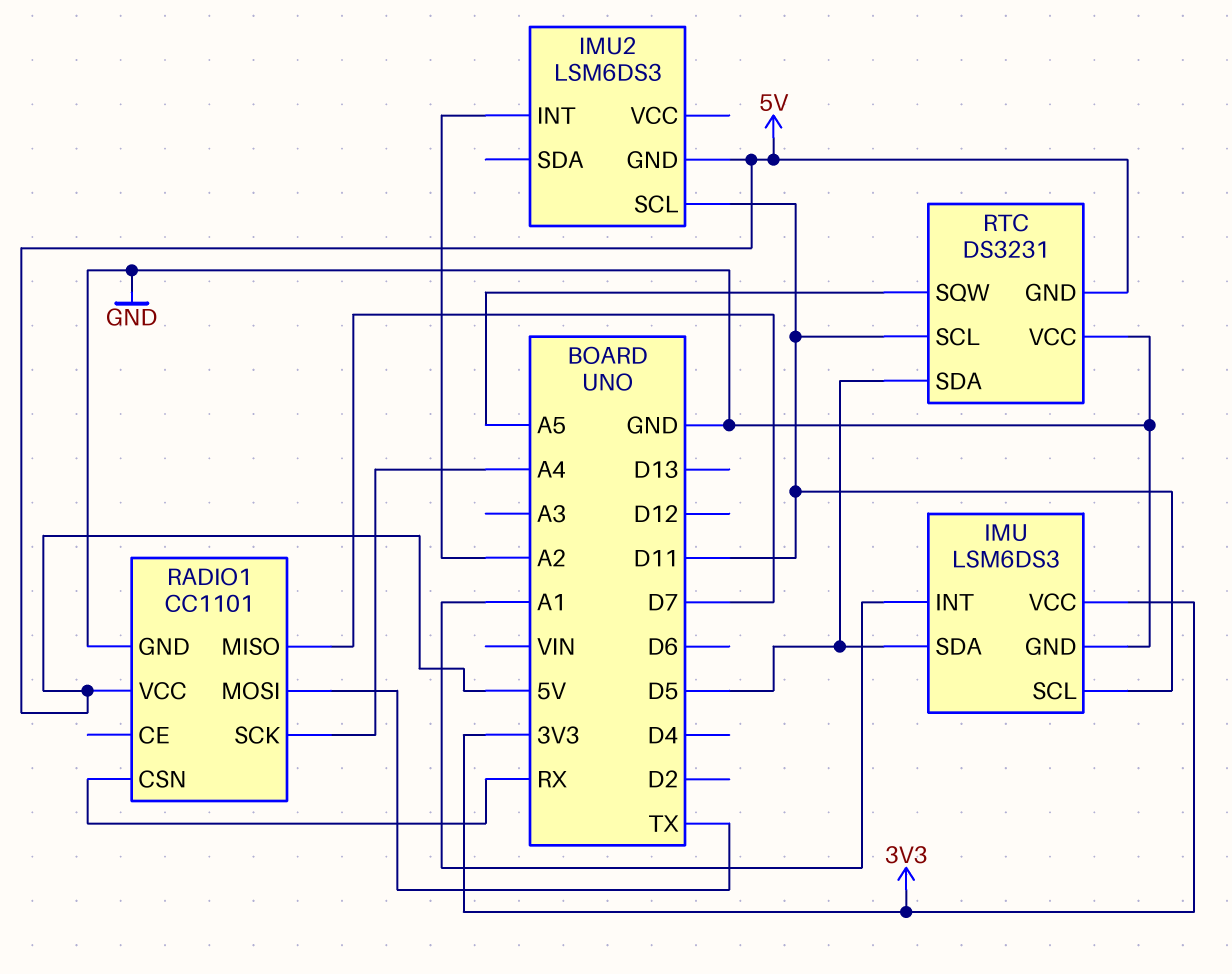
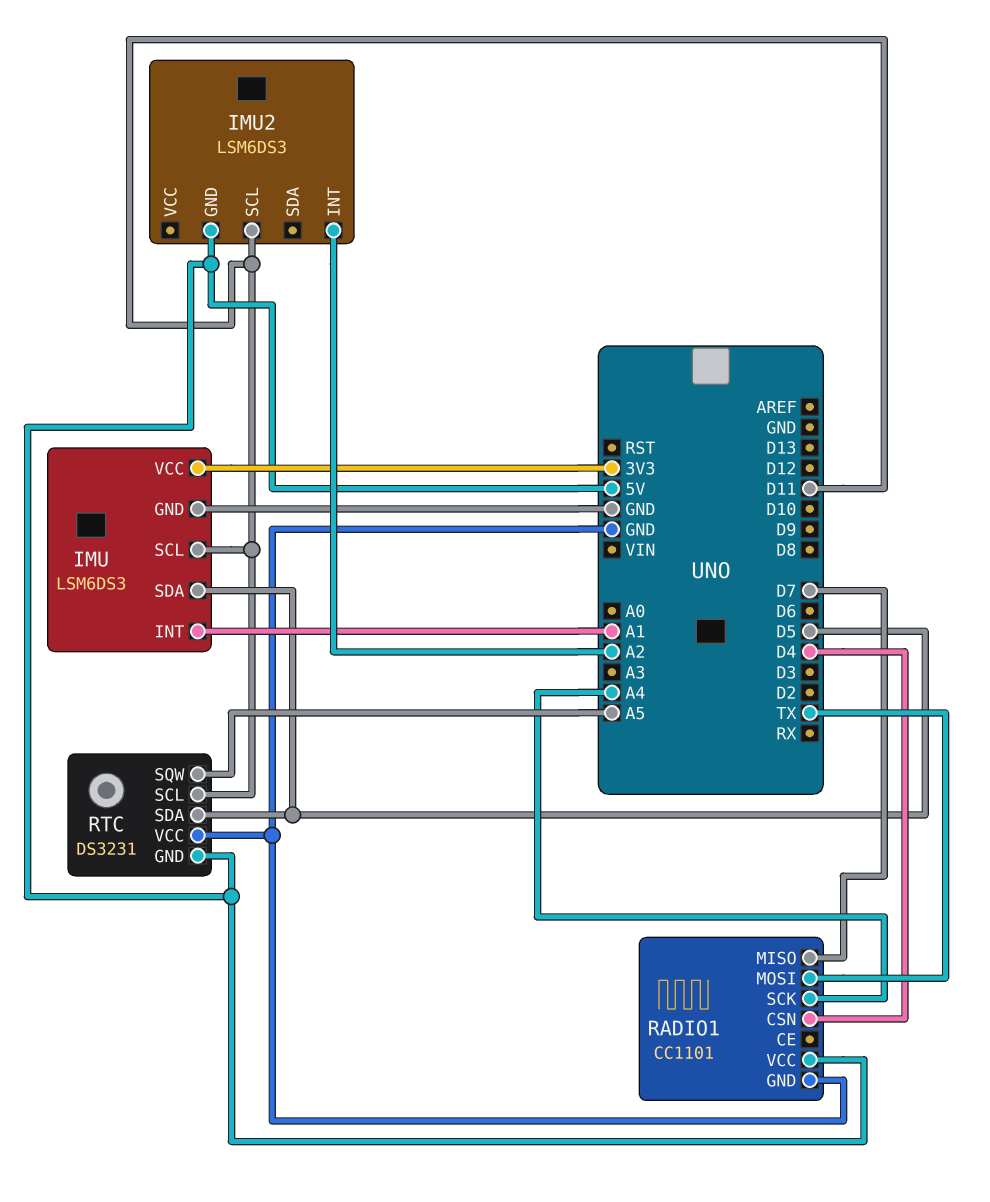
RADIO1 pin CSN: RX -> D4

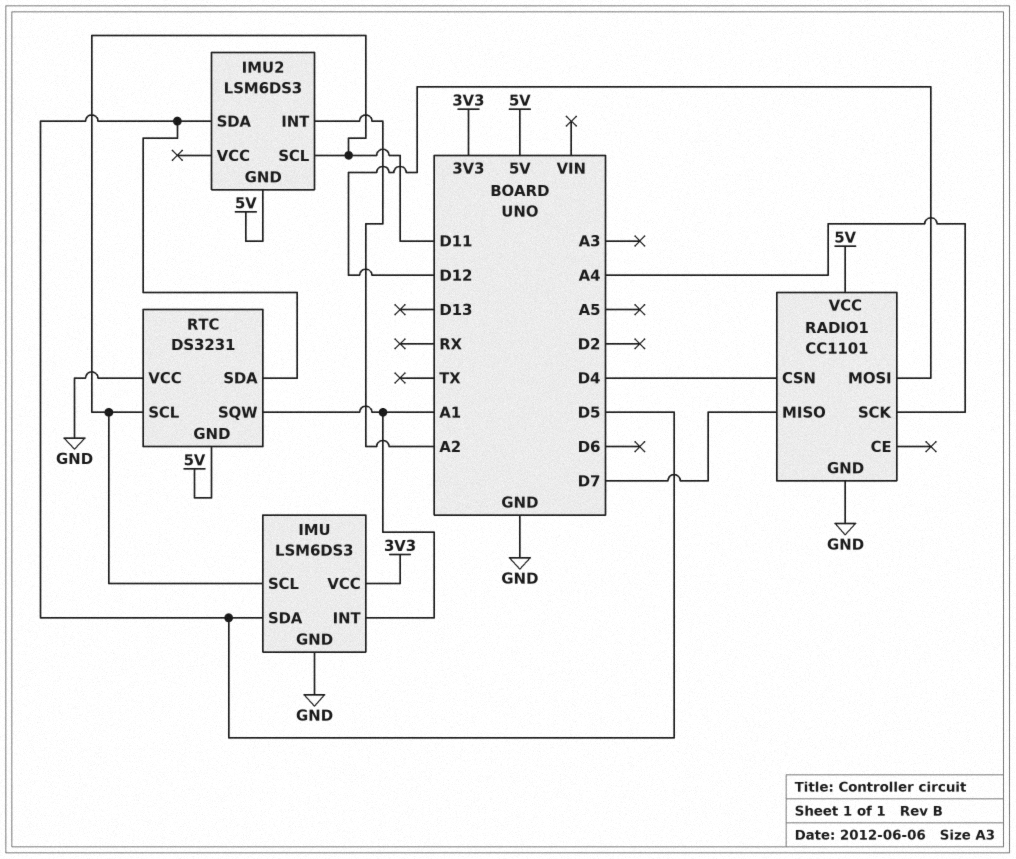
IMU2 pin SDA: none -> D5
RADIO1 pin MOSI: TX -> D12
RTC pin SQW: A5 -> A1

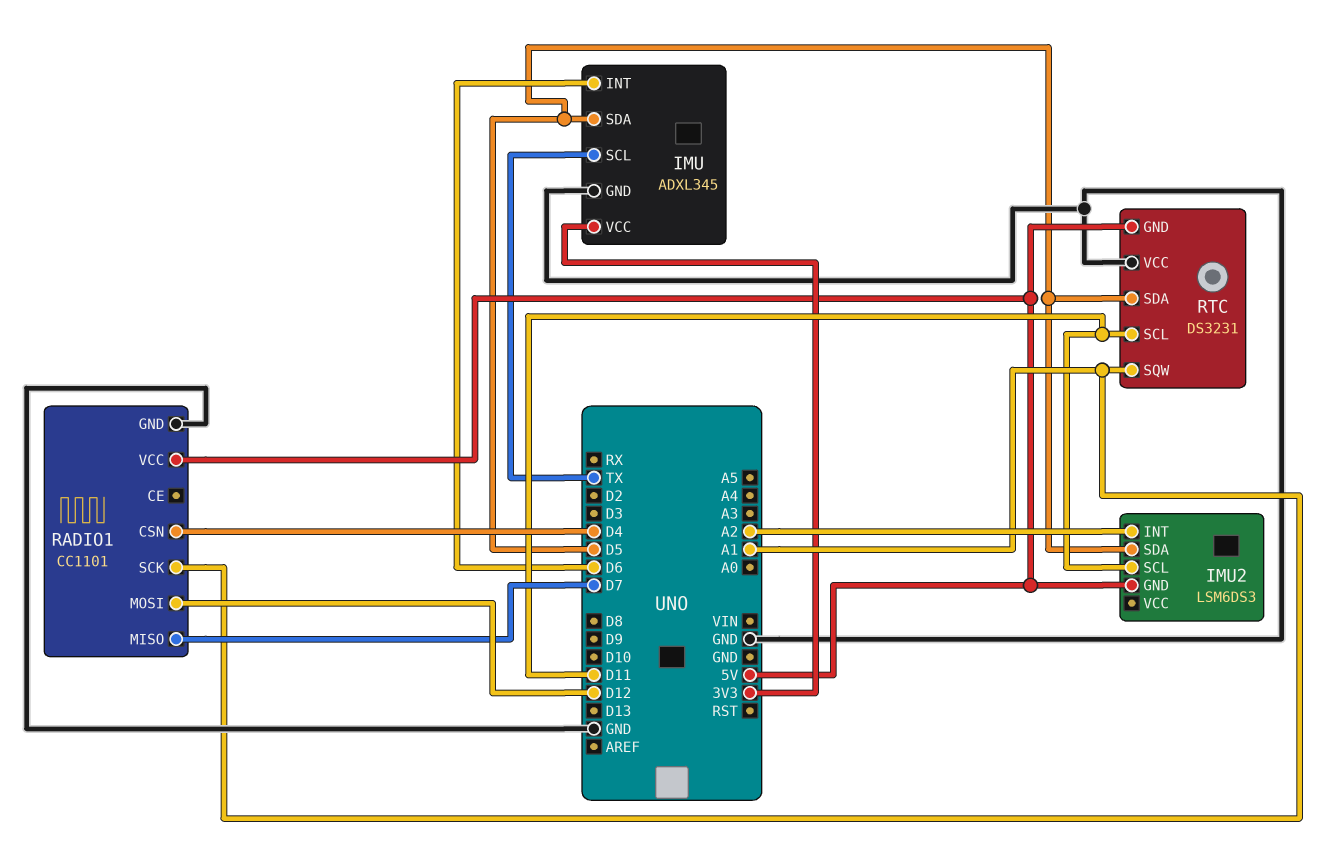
IMU: LSM6DS3 -> ADXL345
IMU pin INT: A1 -> D6
IMU pin SCL: D11 -> TX
RADIO1 pin SCK: A4 -> A1

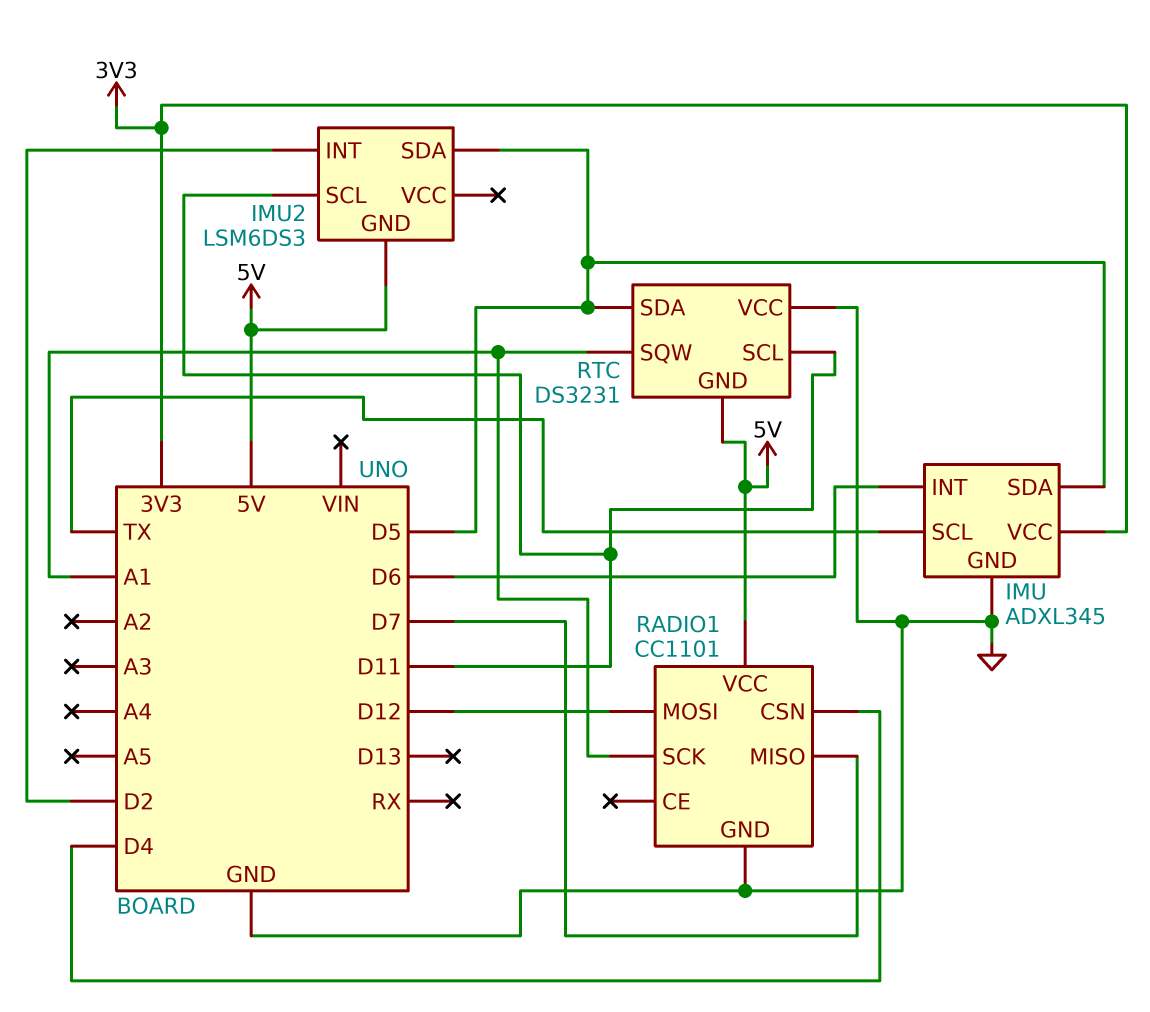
IMU2 pin INT: A2 -> D2

